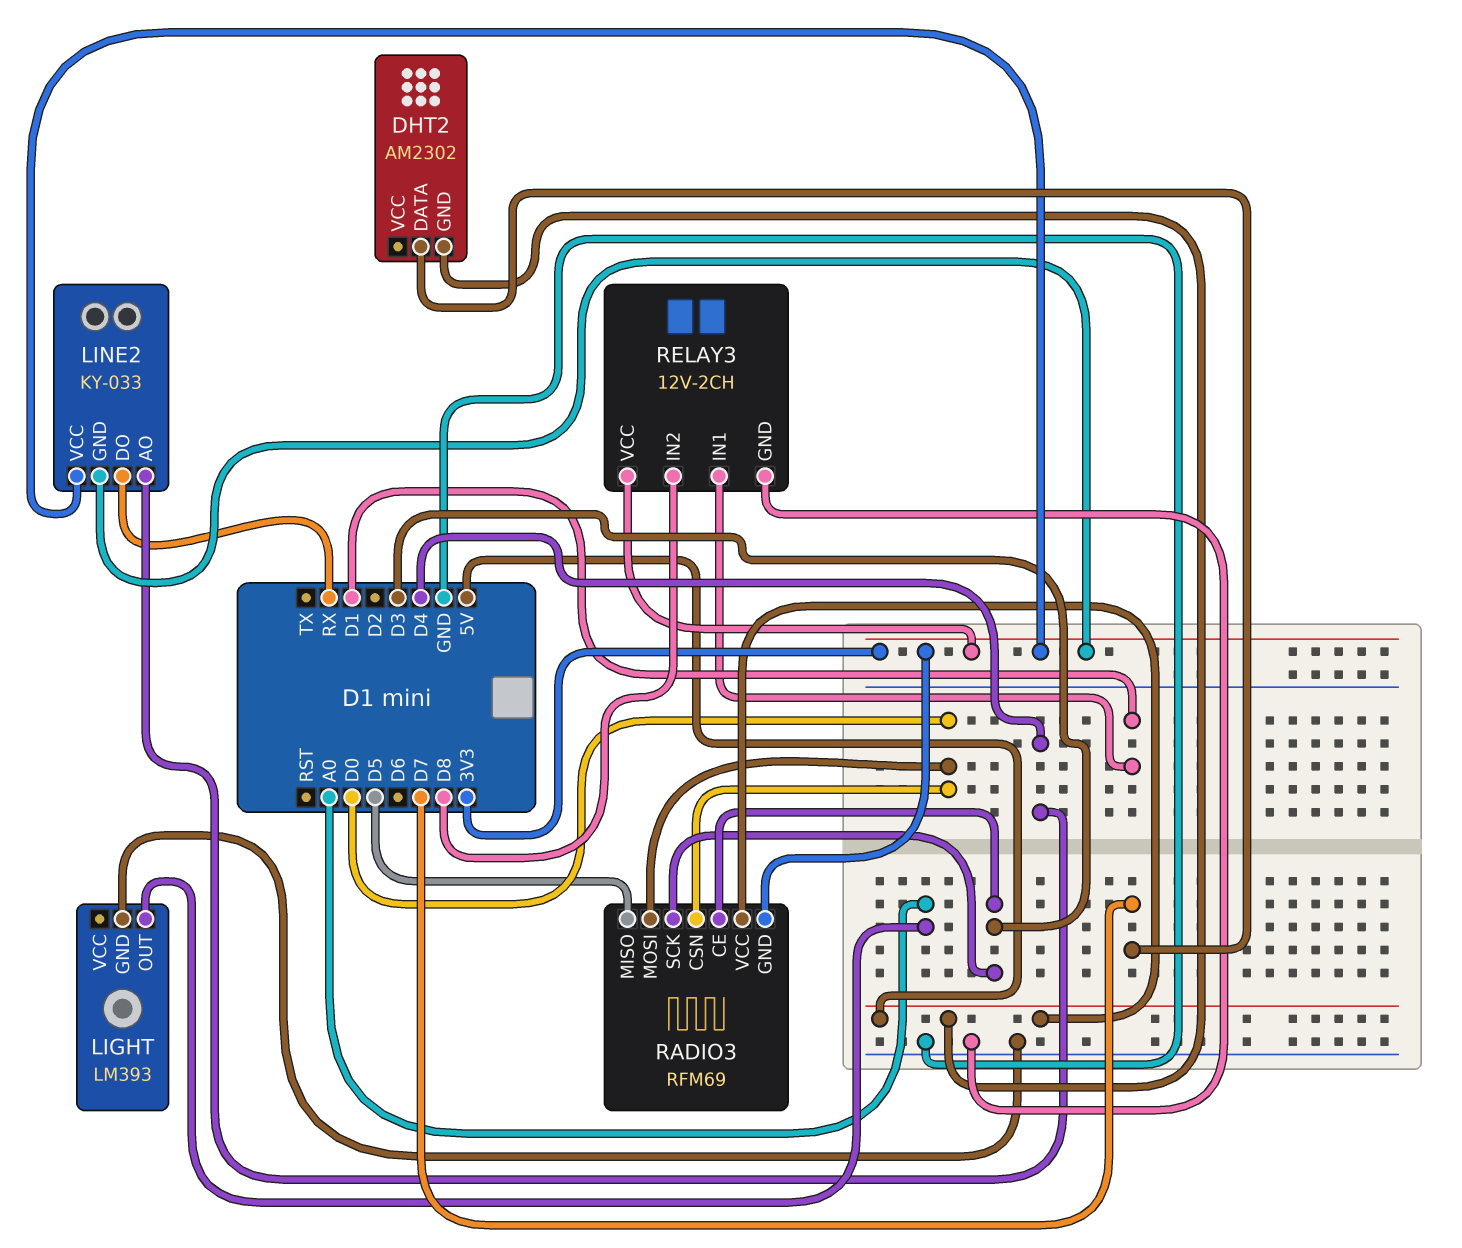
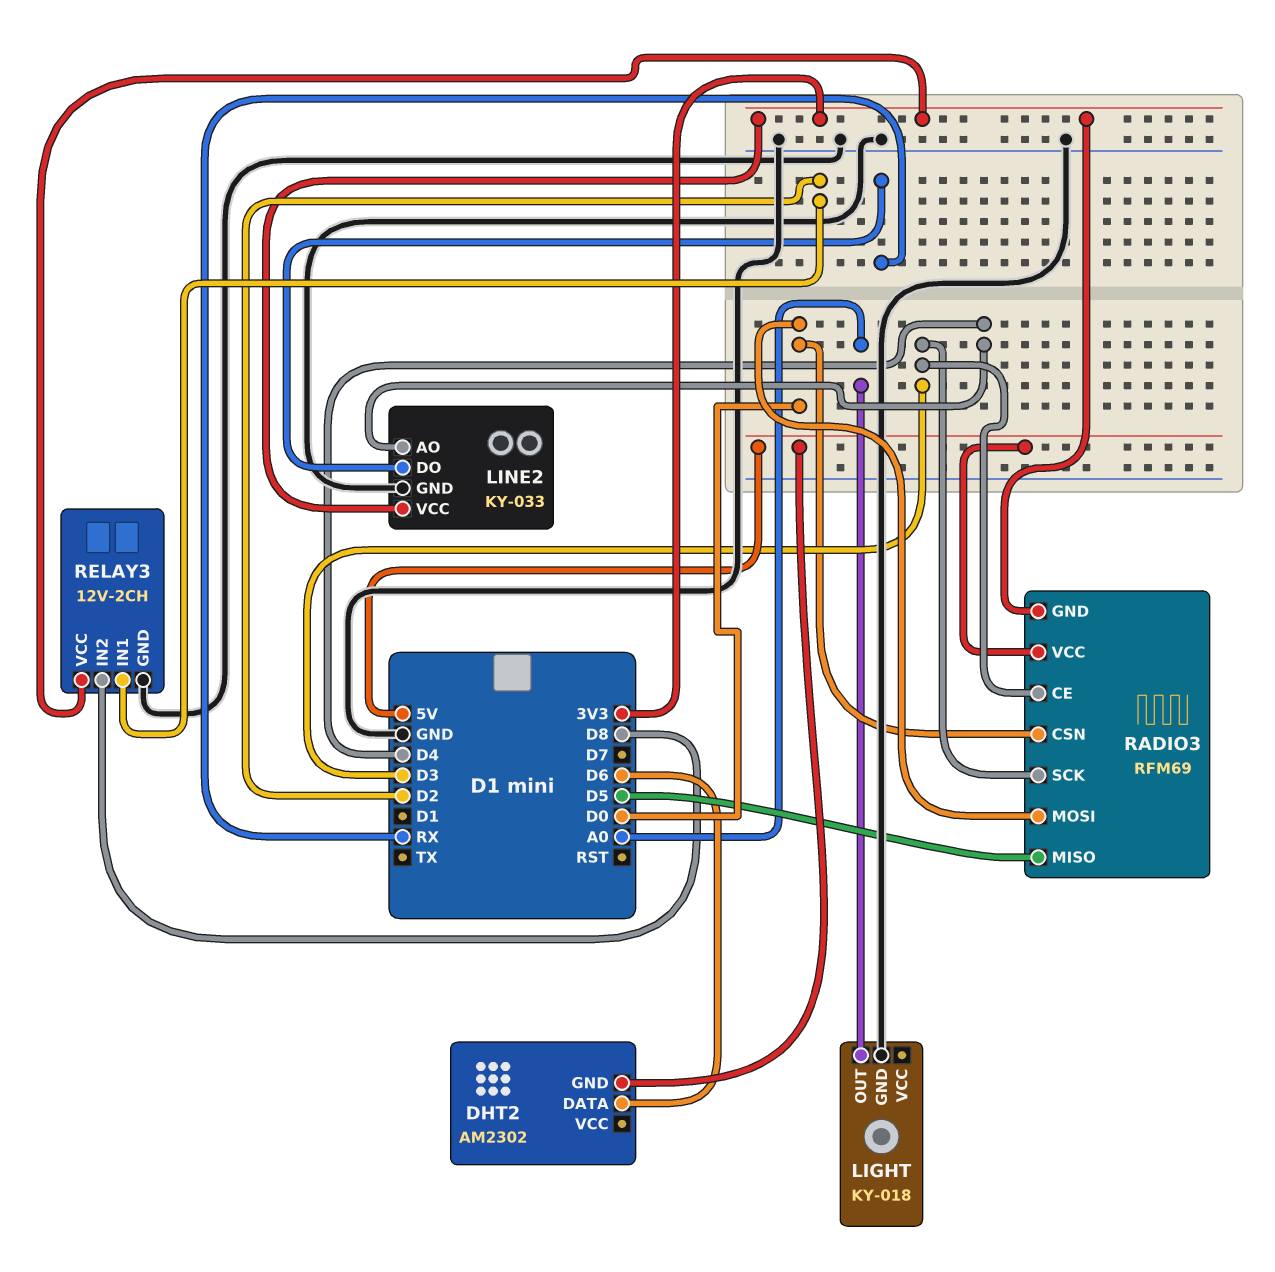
DHT2 pin DATA: D7 -> D6
LIGHT: LM393 -> KY-018
LINE2 pin GND: 3V3 -> GND
RELAY3 pin IN1: D1 -> D2

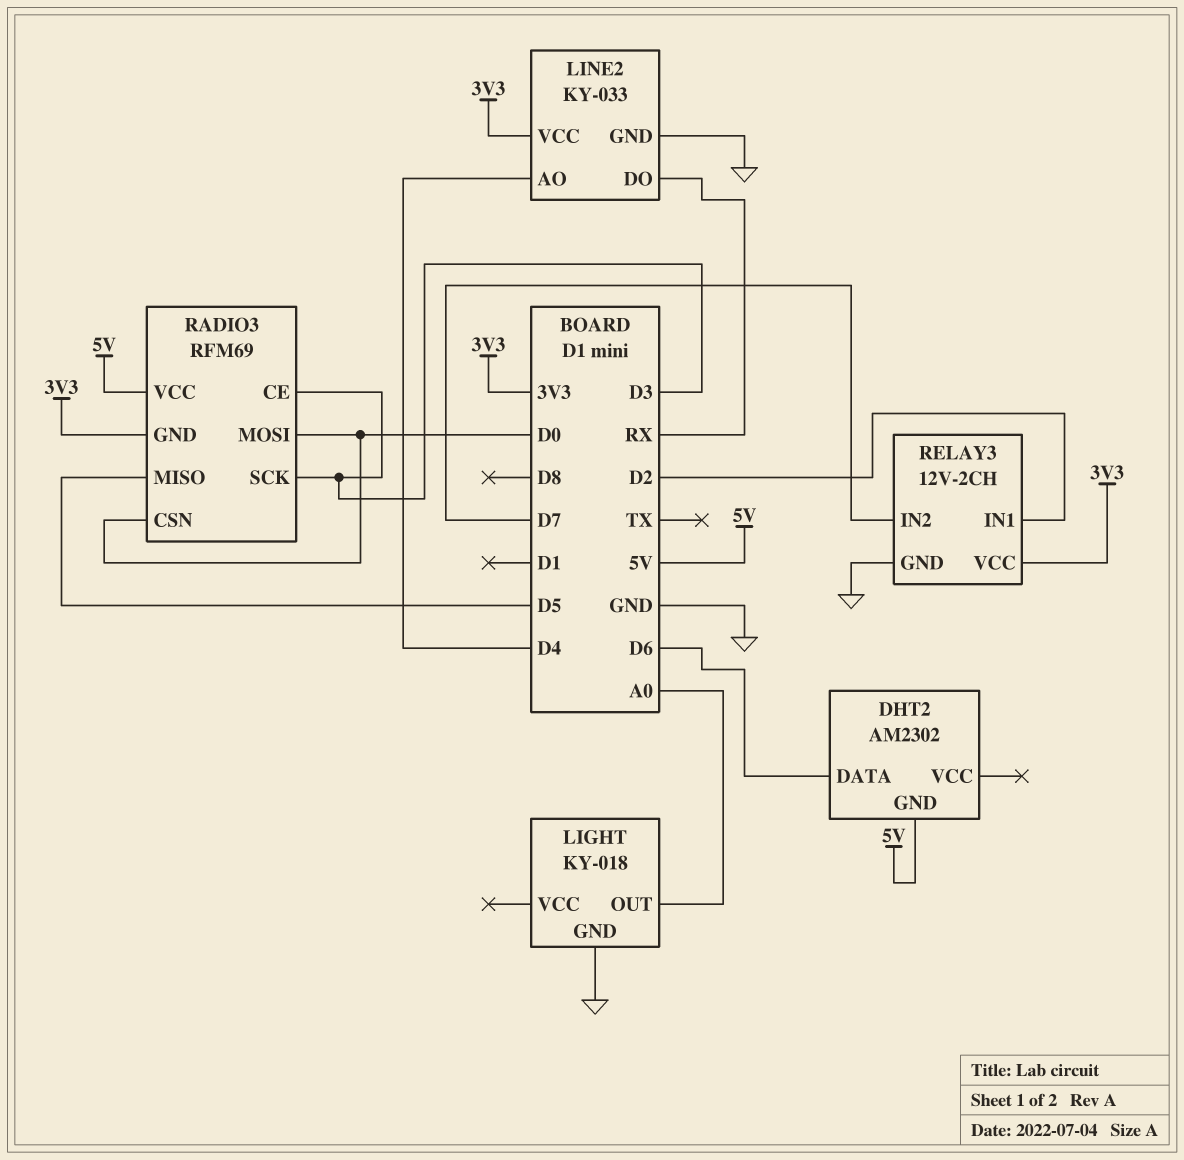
RELAY3 pin IN2: D8 -> D7

